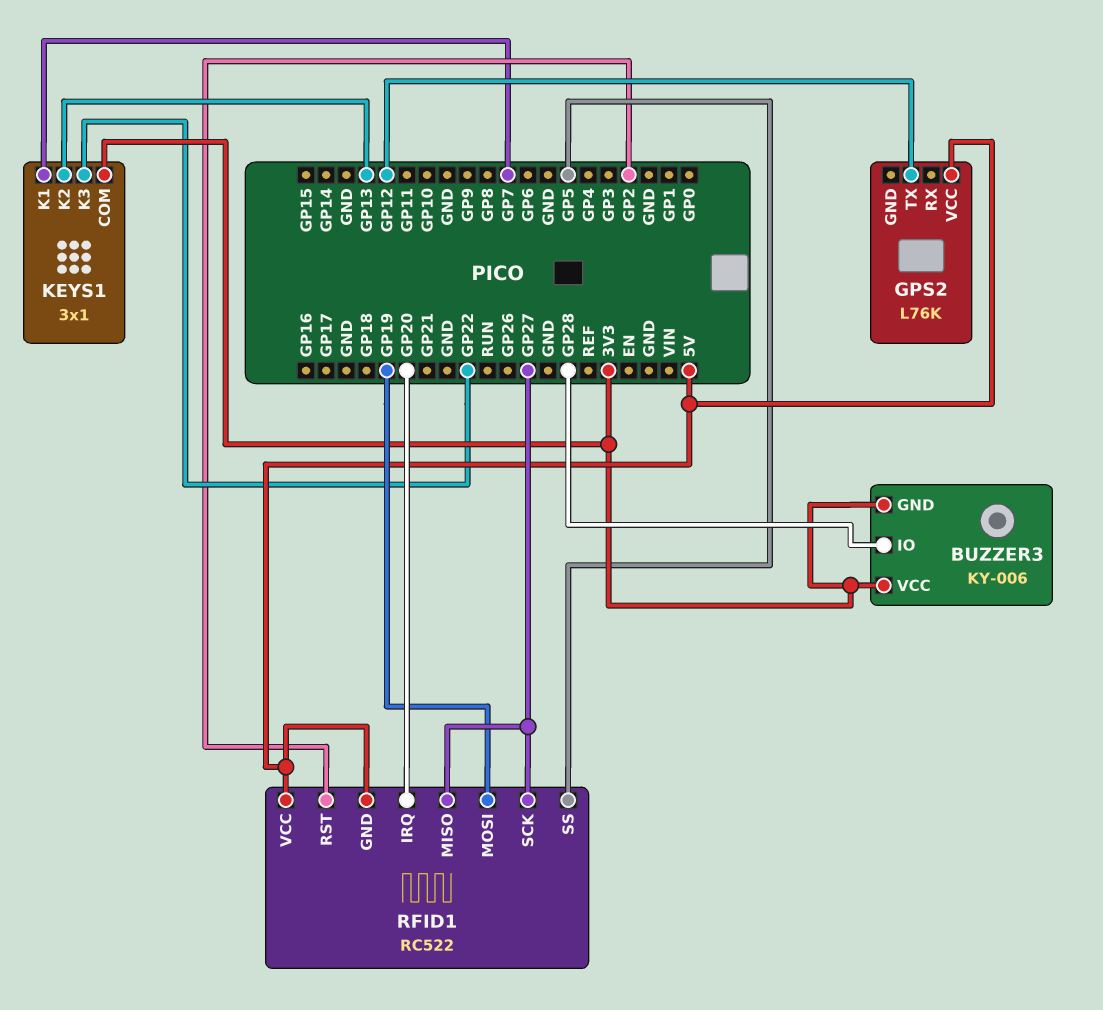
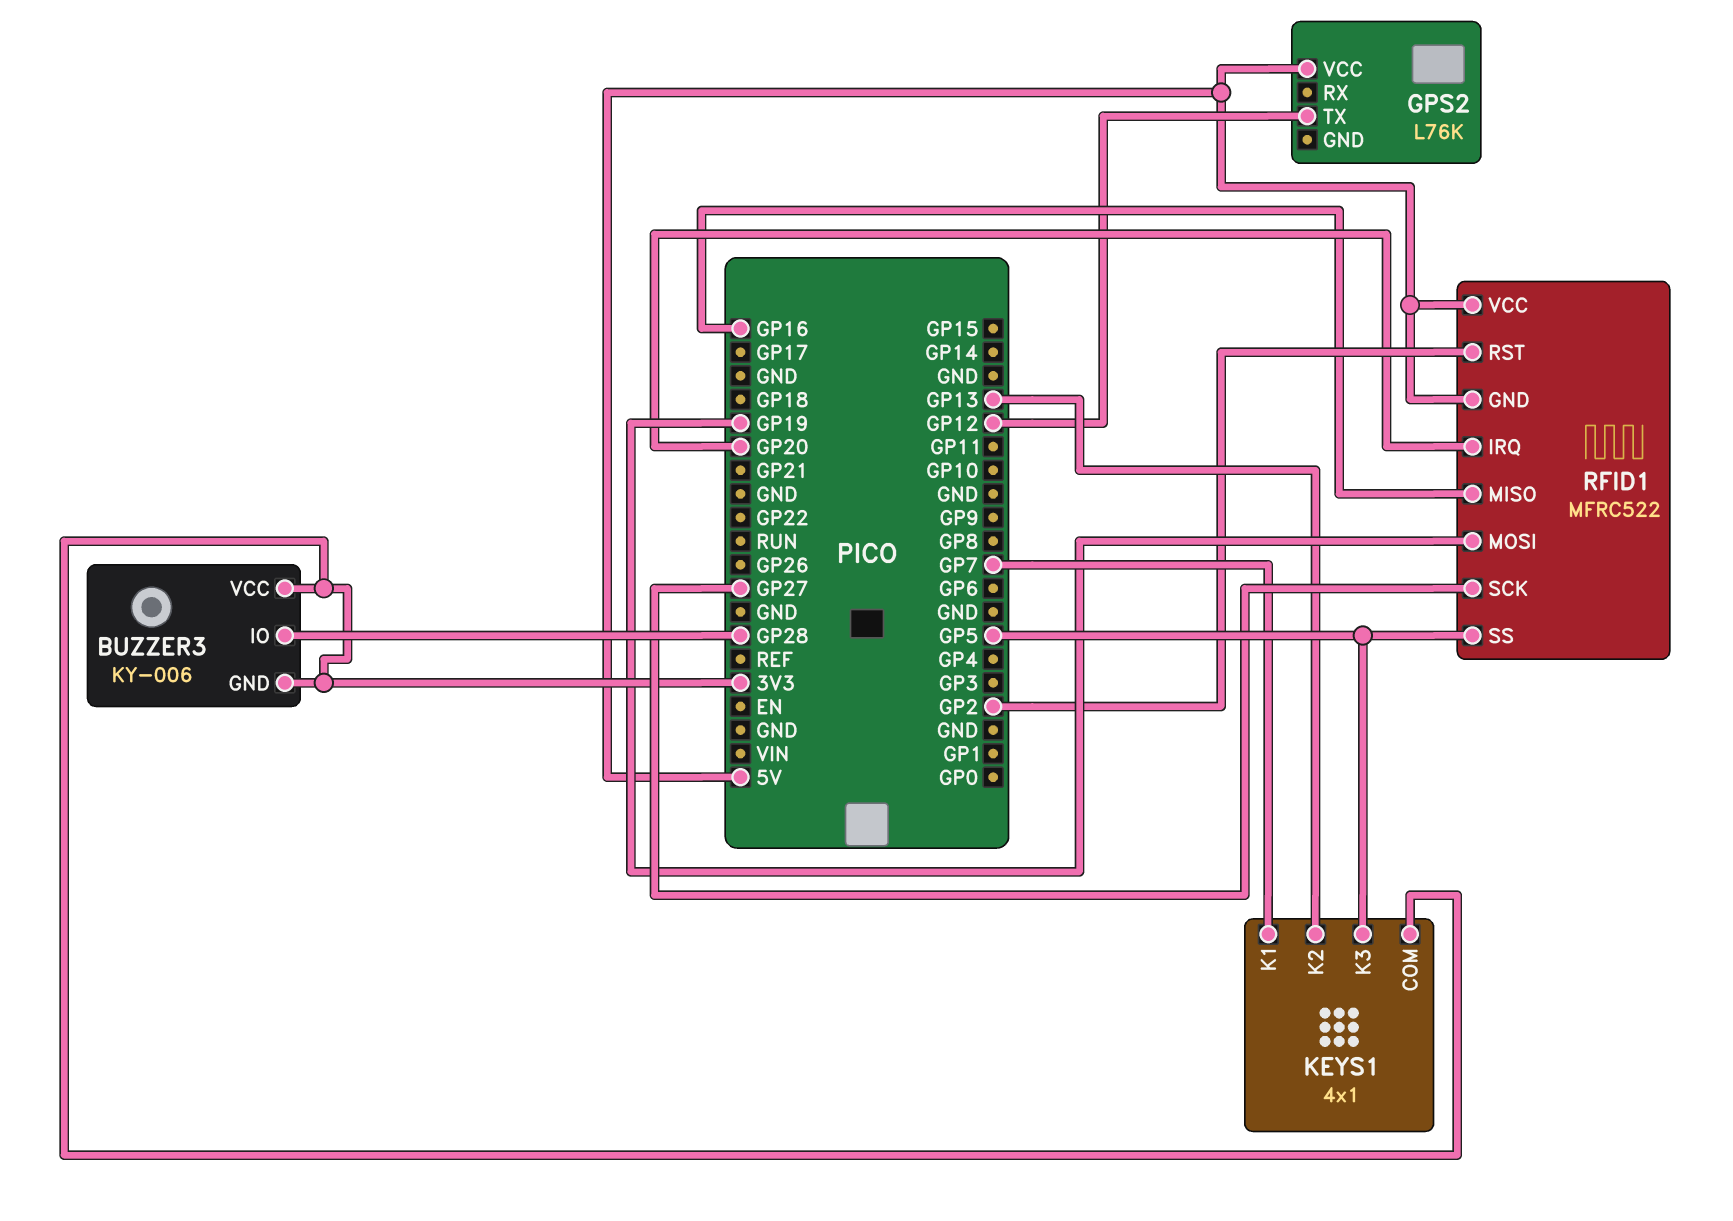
KEYS1: 3x1 -> 4x1
KEYS1 pin K3: GP22 -> GP5
RFID1: RC522 -> MFRC522
RFID1 pin MISO: GP27 -> GP16

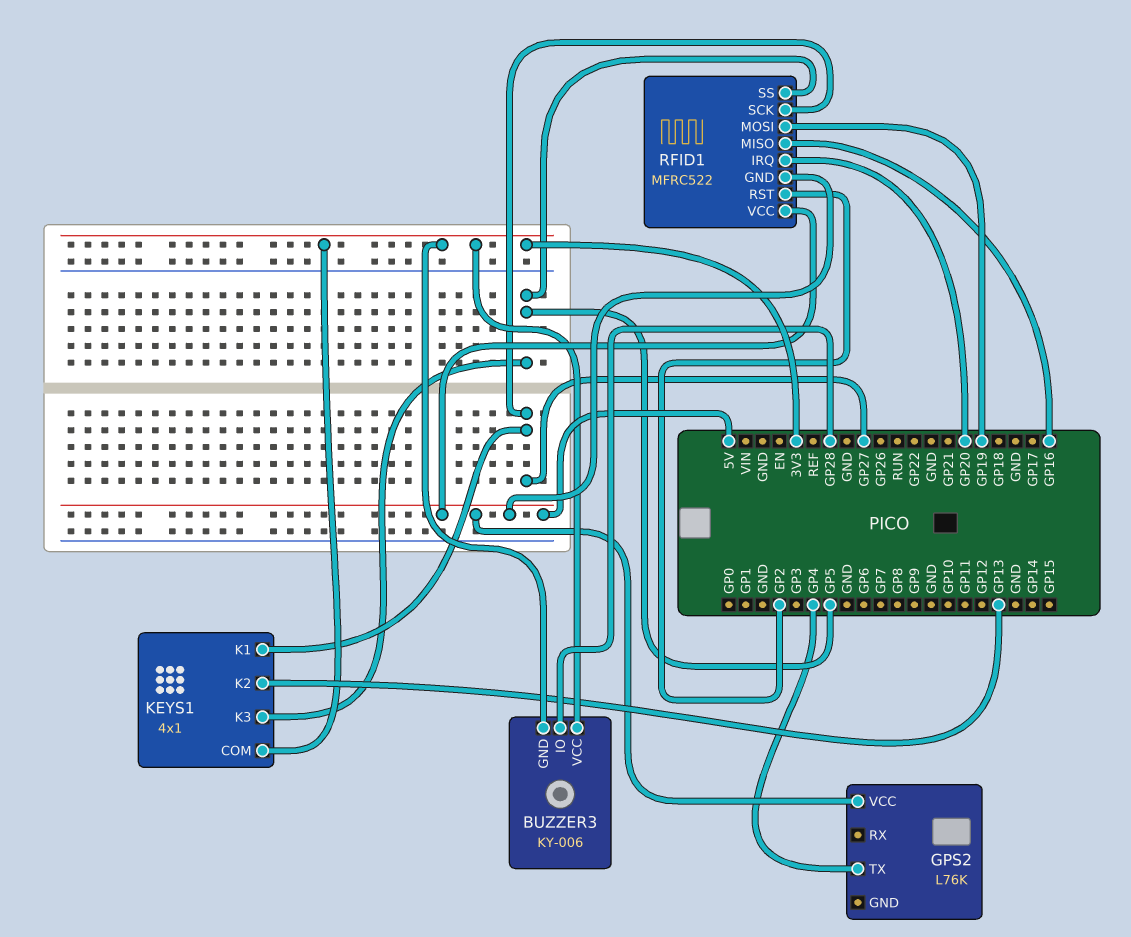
GPS2 pin TX: GP12 -> GP4
KEYS1 pin K1: GP7 -> GP27

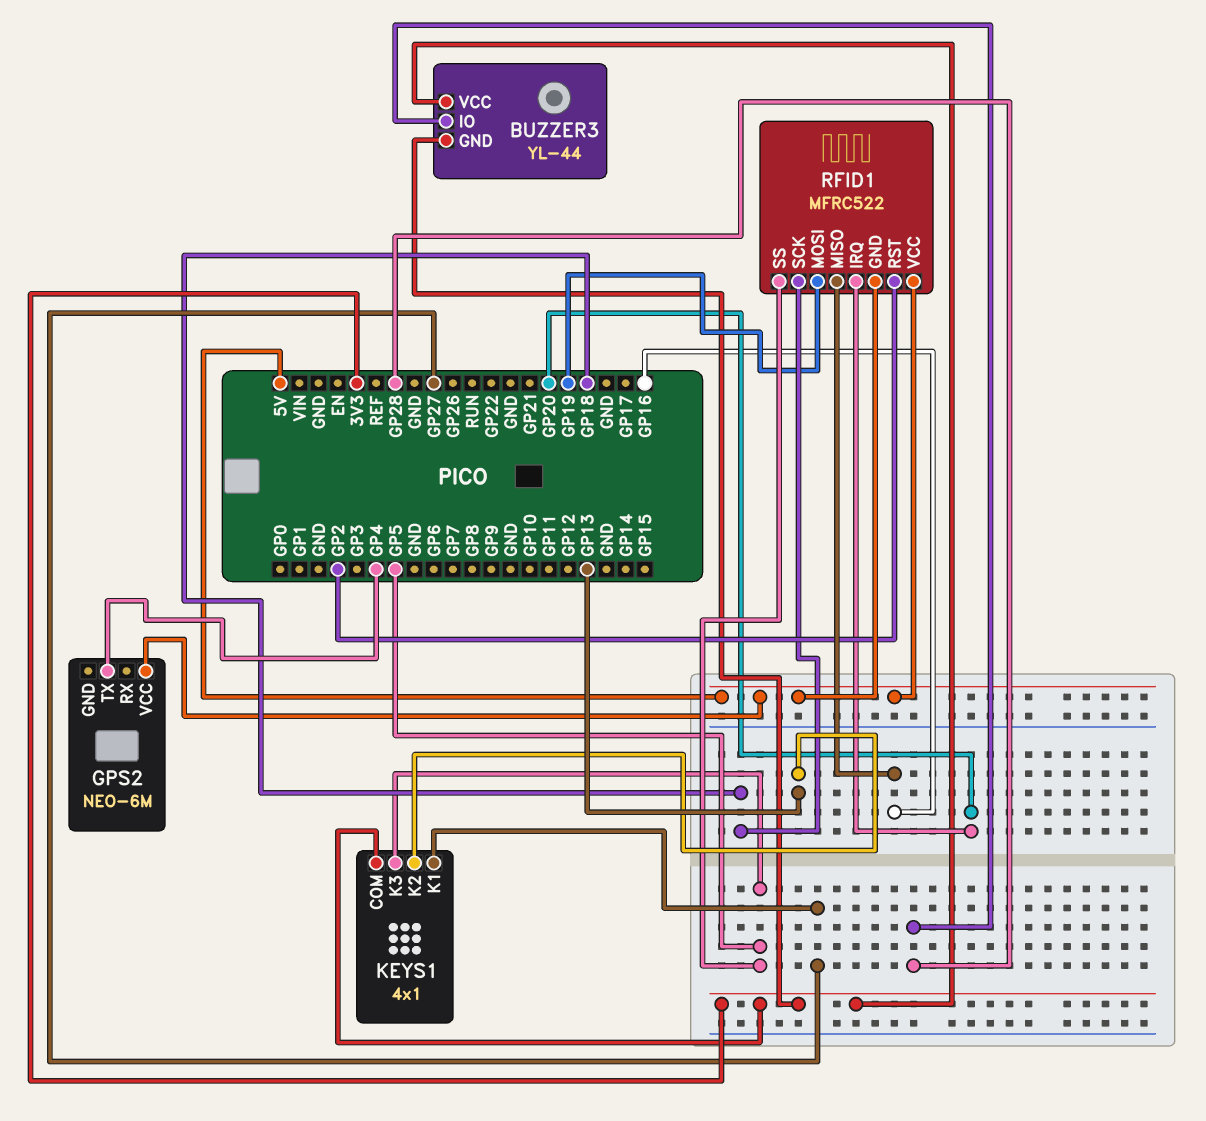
BUZZER3: KY-006 -> YL-44
GPS2: L76K -> NEO-6M
RFID1 pin SCK: GP27 -> GP18

